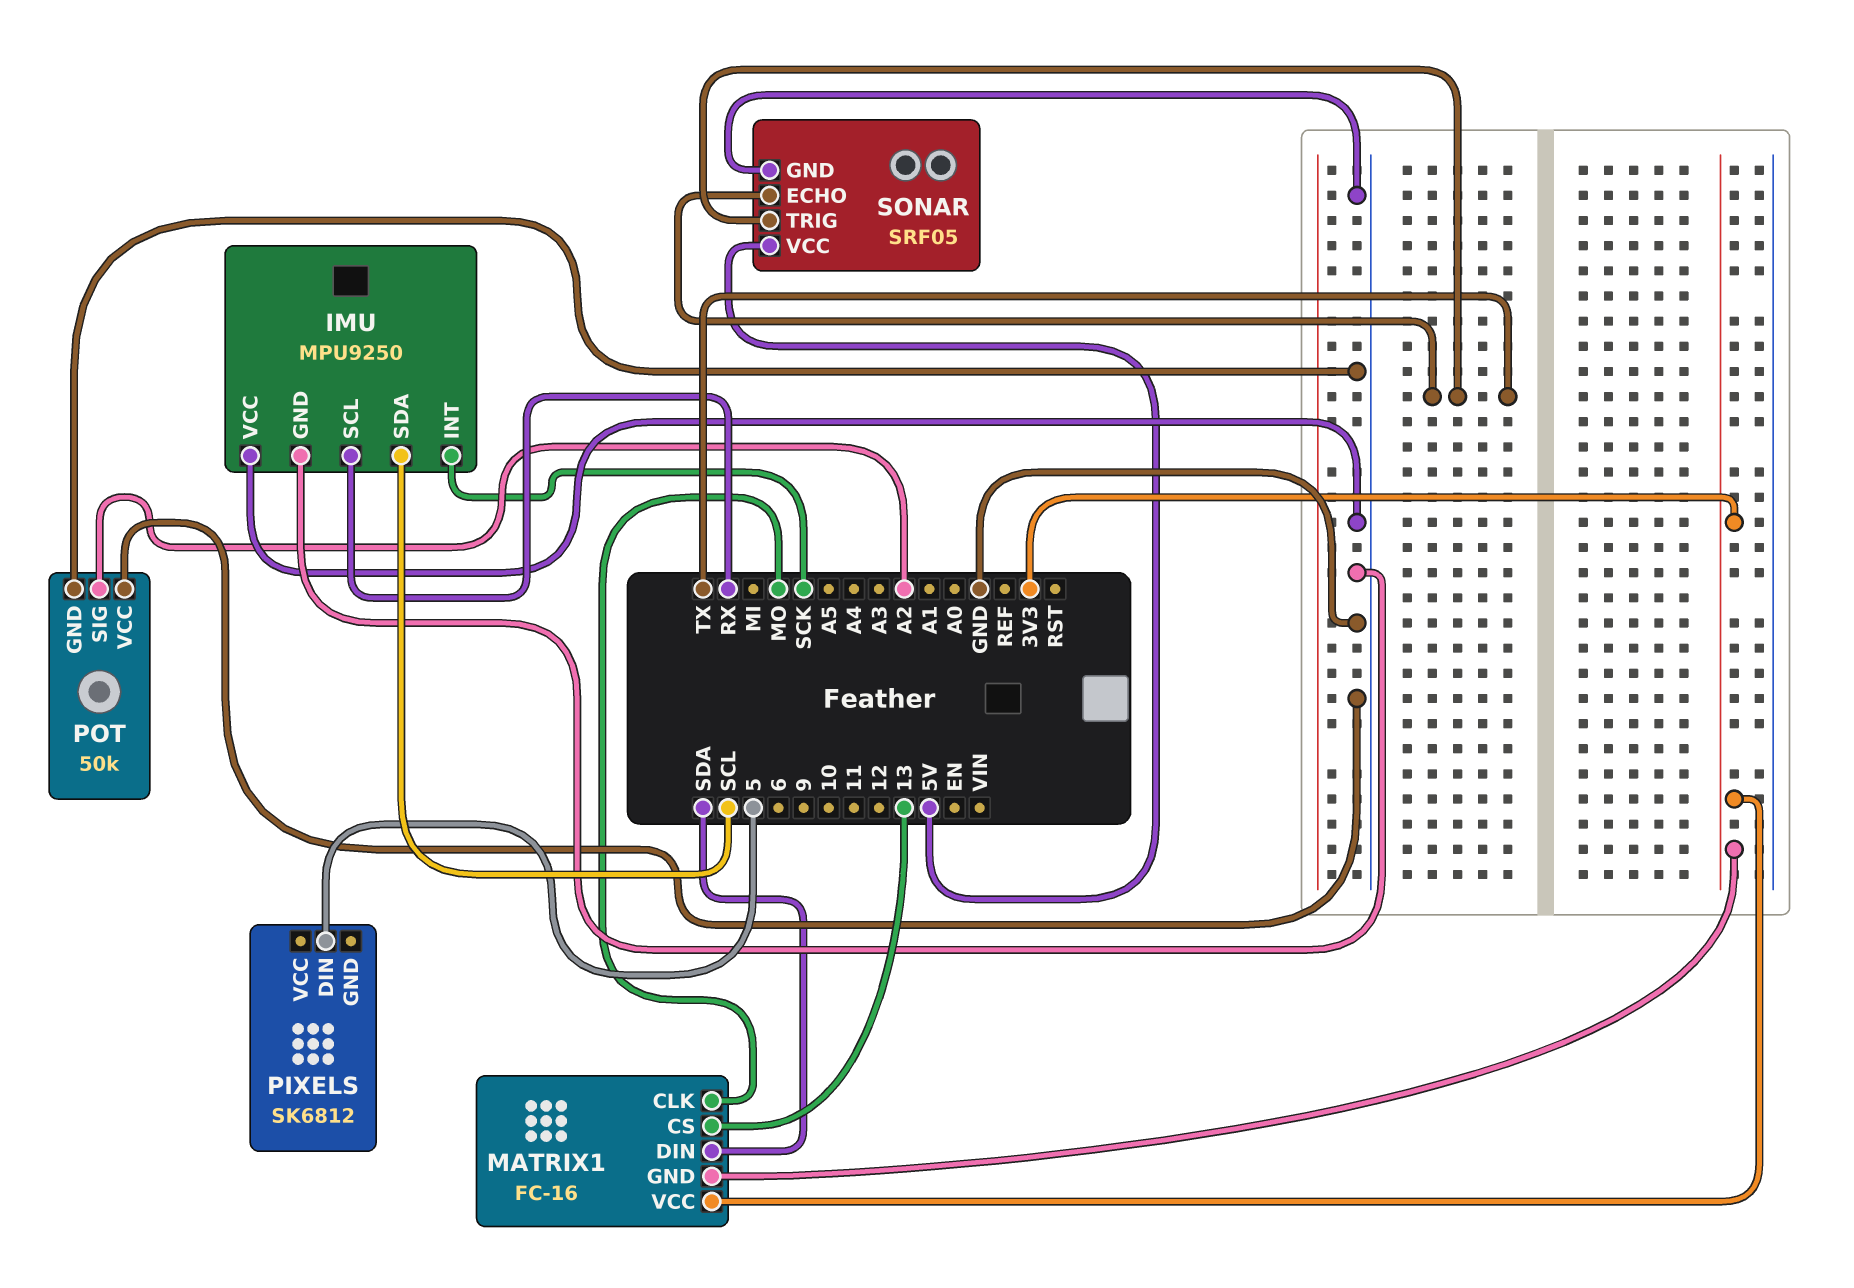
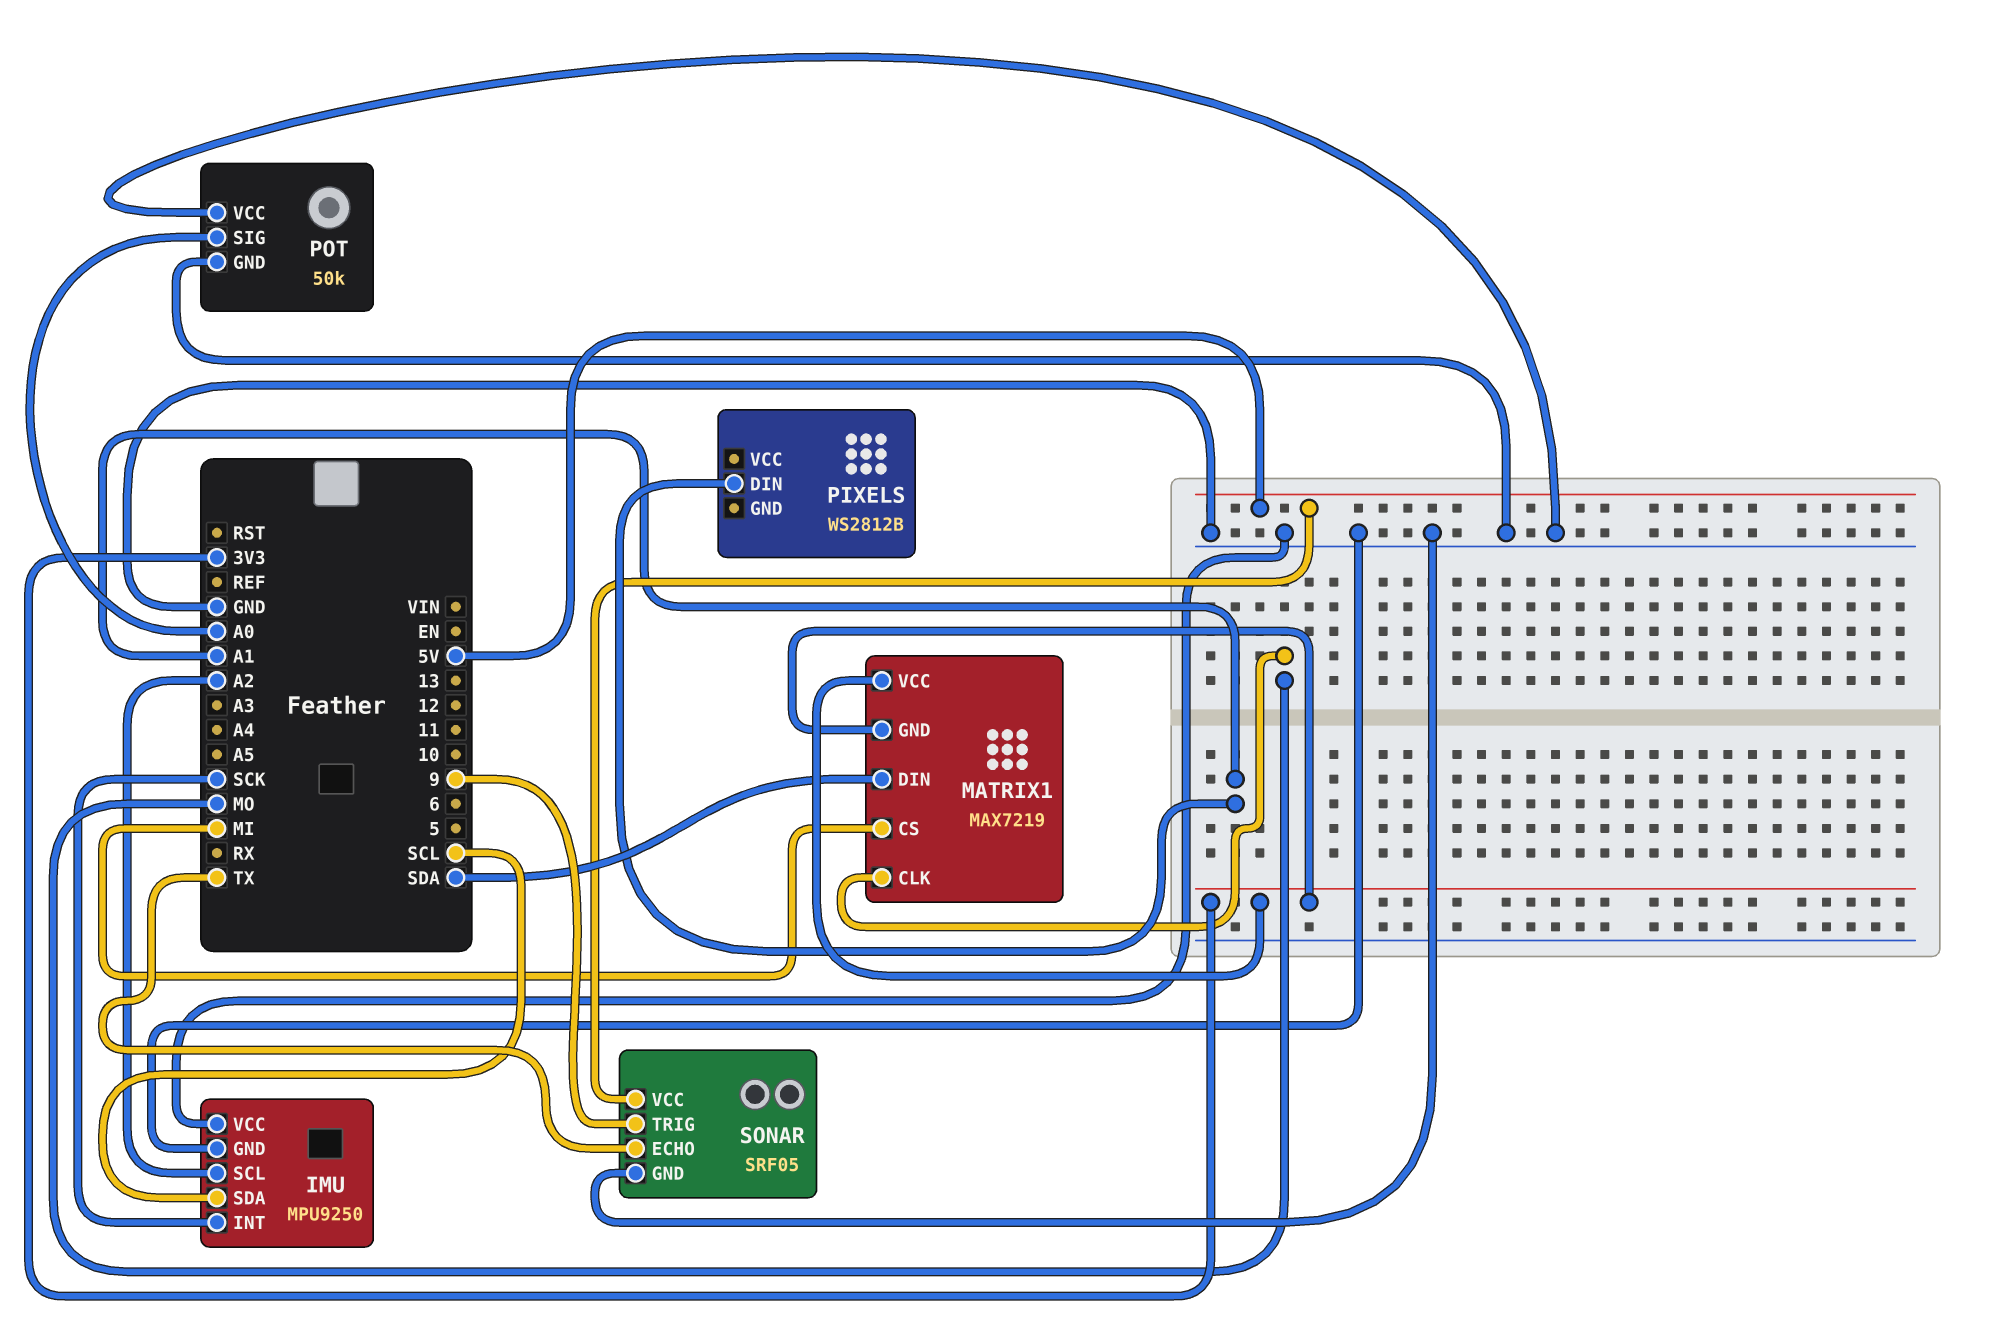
IMU pin SCL: RX -> A2
MATRIX1: FC-16 -> MAX7219
MATRIX1 pin CS: 13 -> MI
PIXELS: SK6812 -> WS2812B
PIXELS pin DIN: 5 -> A1
POT pin SIG: A2 -> A0
SONAR pin TRIG: TX -> 9

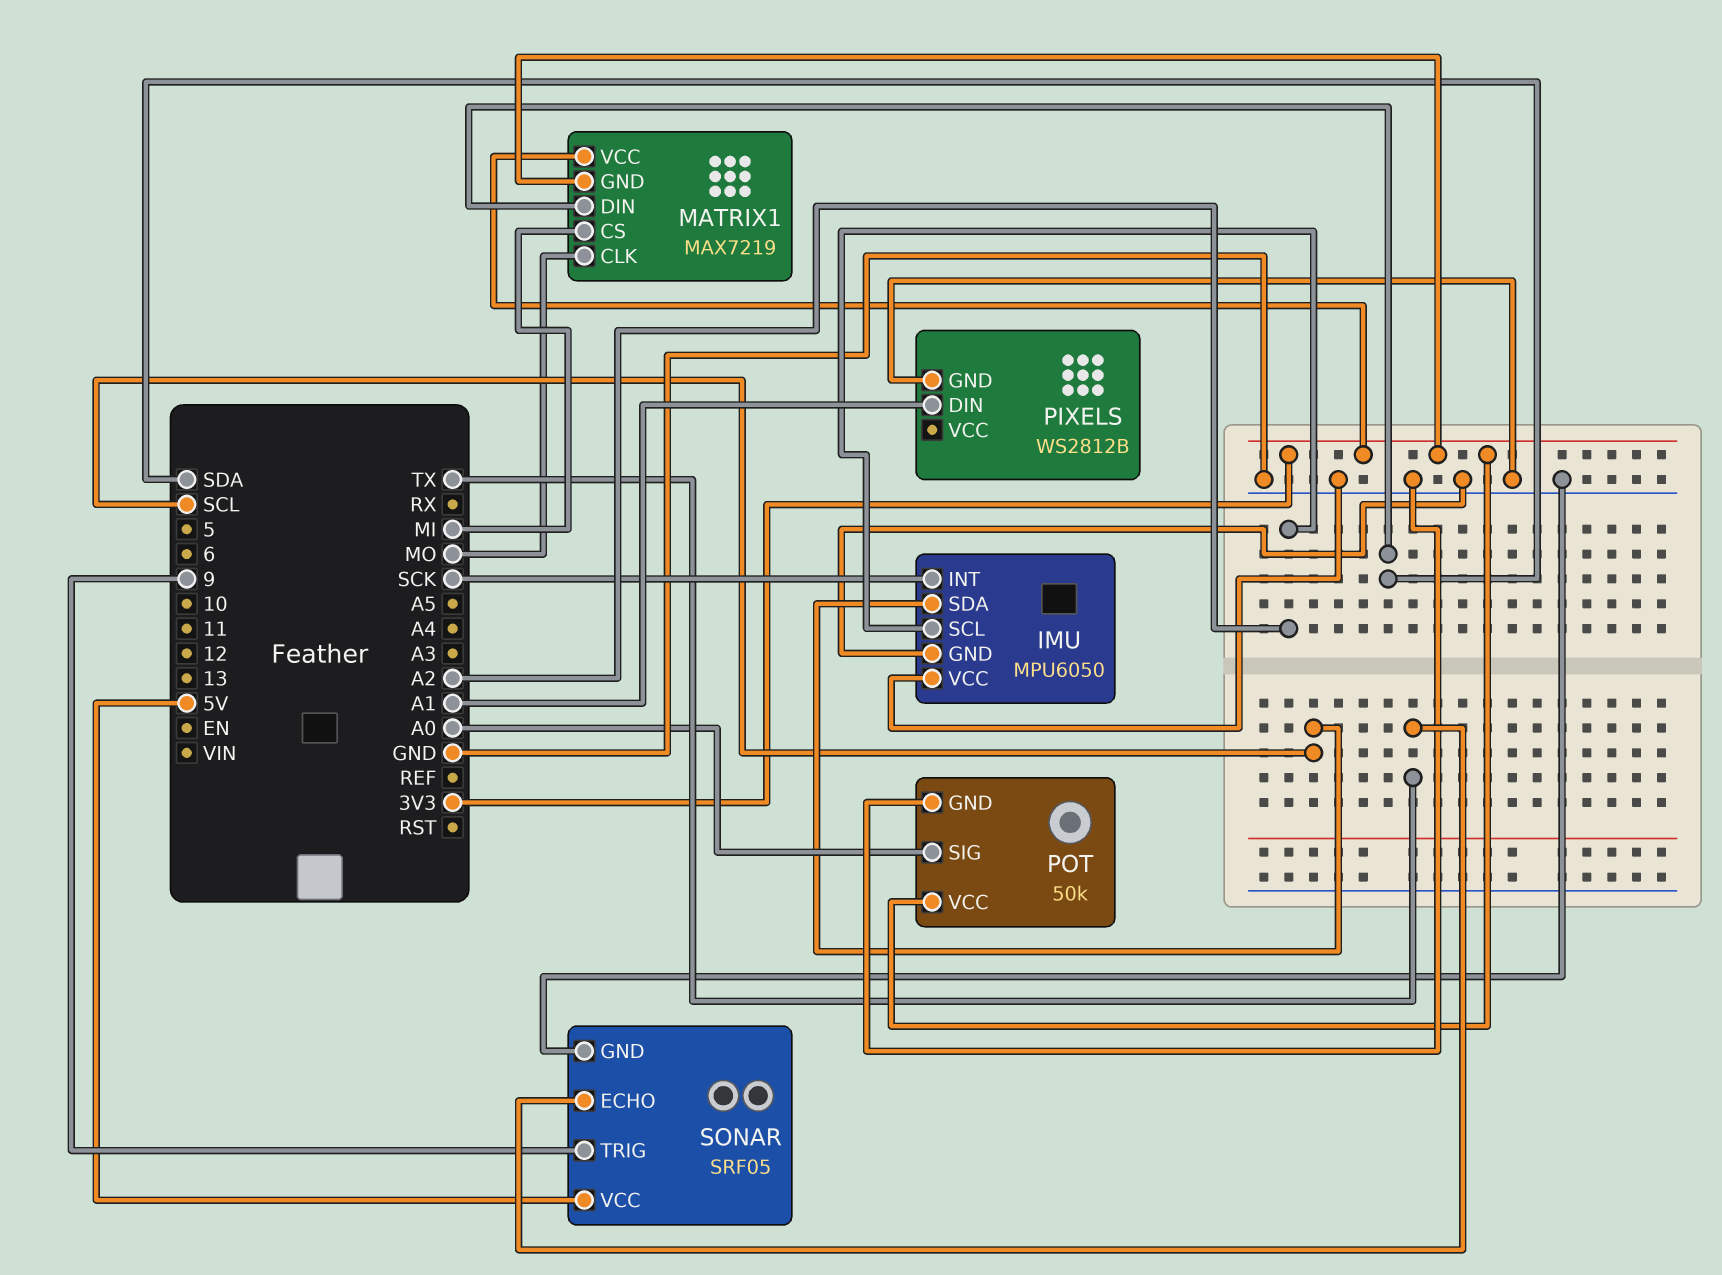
IMU: MPU9250 -> MPU6050
PIXELS pin GND: none -> GND
POT pin VCC: GND -> 3V3

